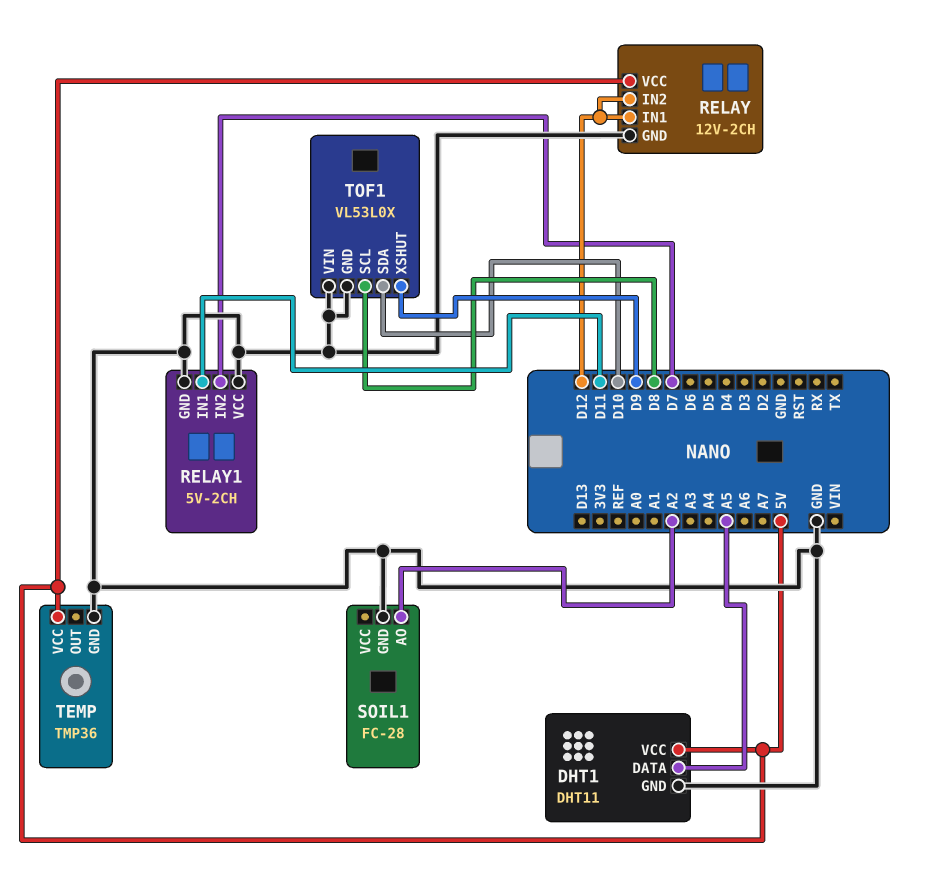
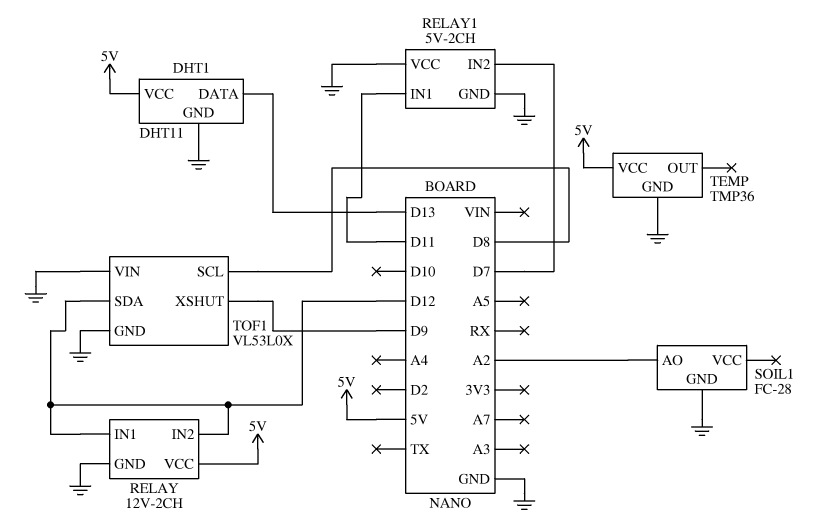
DHT1 pin DATA: A5 -> D13
TOF1 pin SDA: D10 -> D12

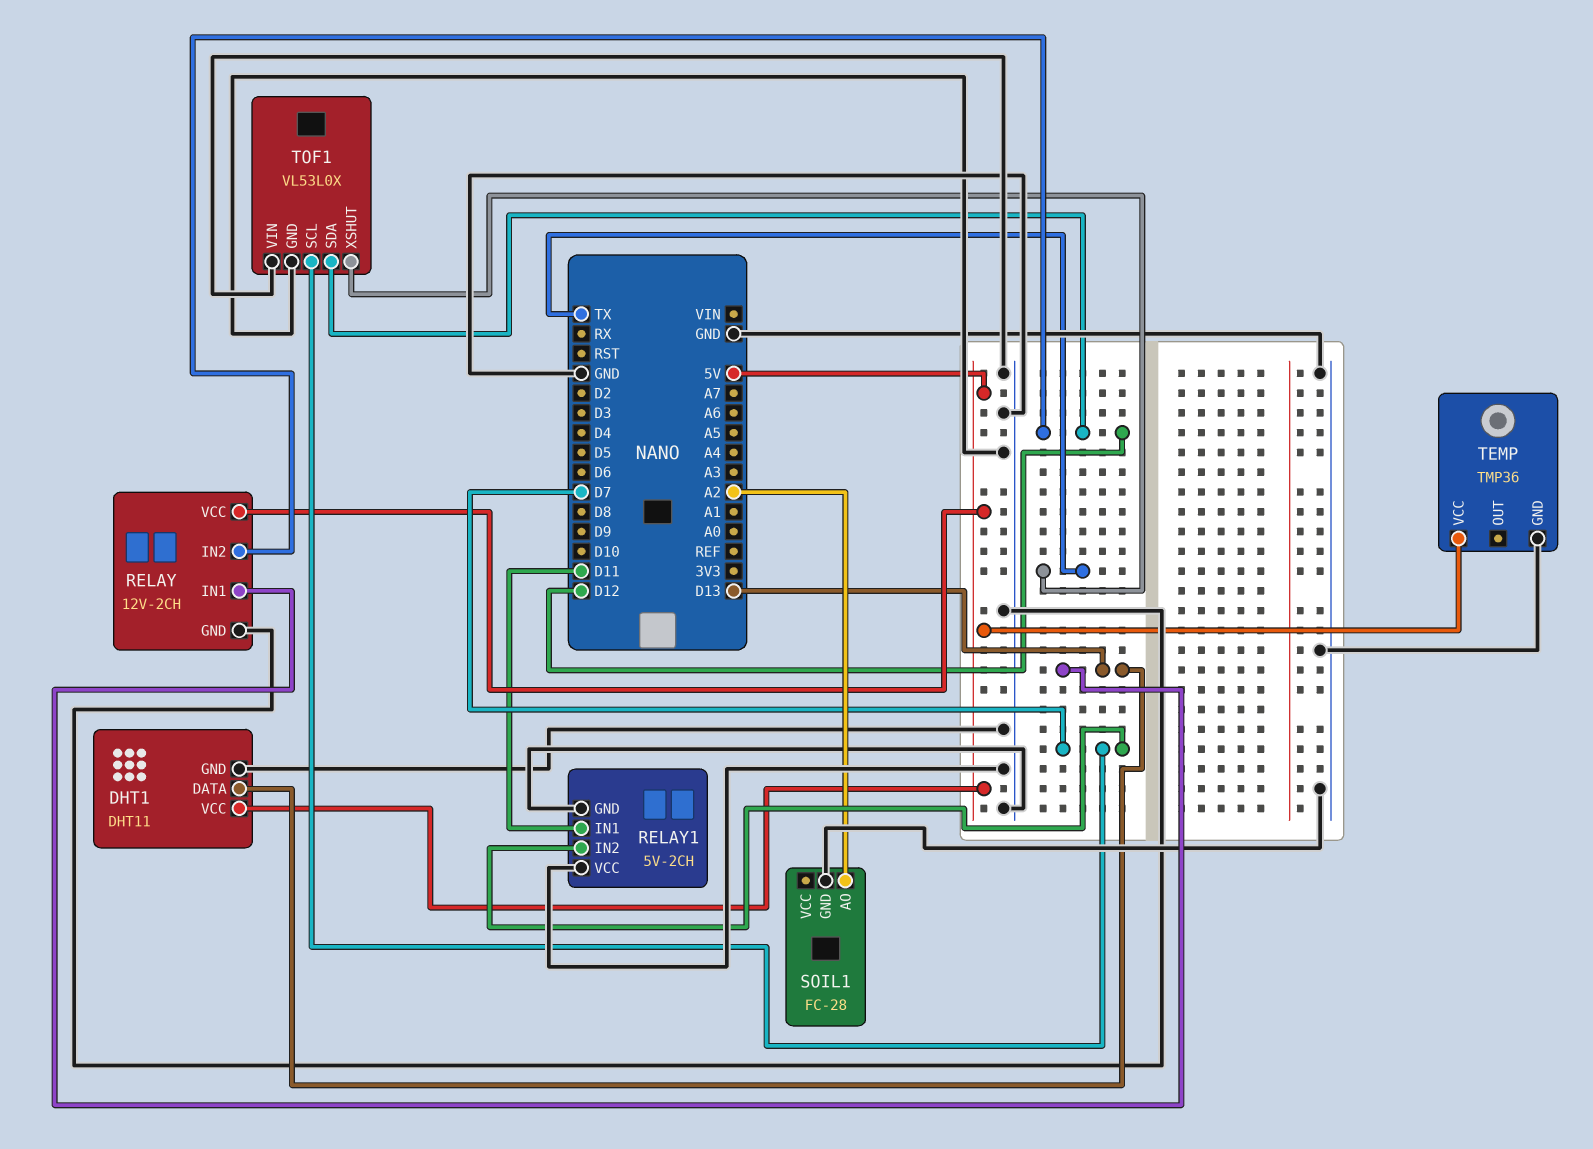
RELAY pin IN1: D12 -> D13
TOF1 pin SCL: D8 -> D7
TOF1 pin XSHUT: D9 -> TX

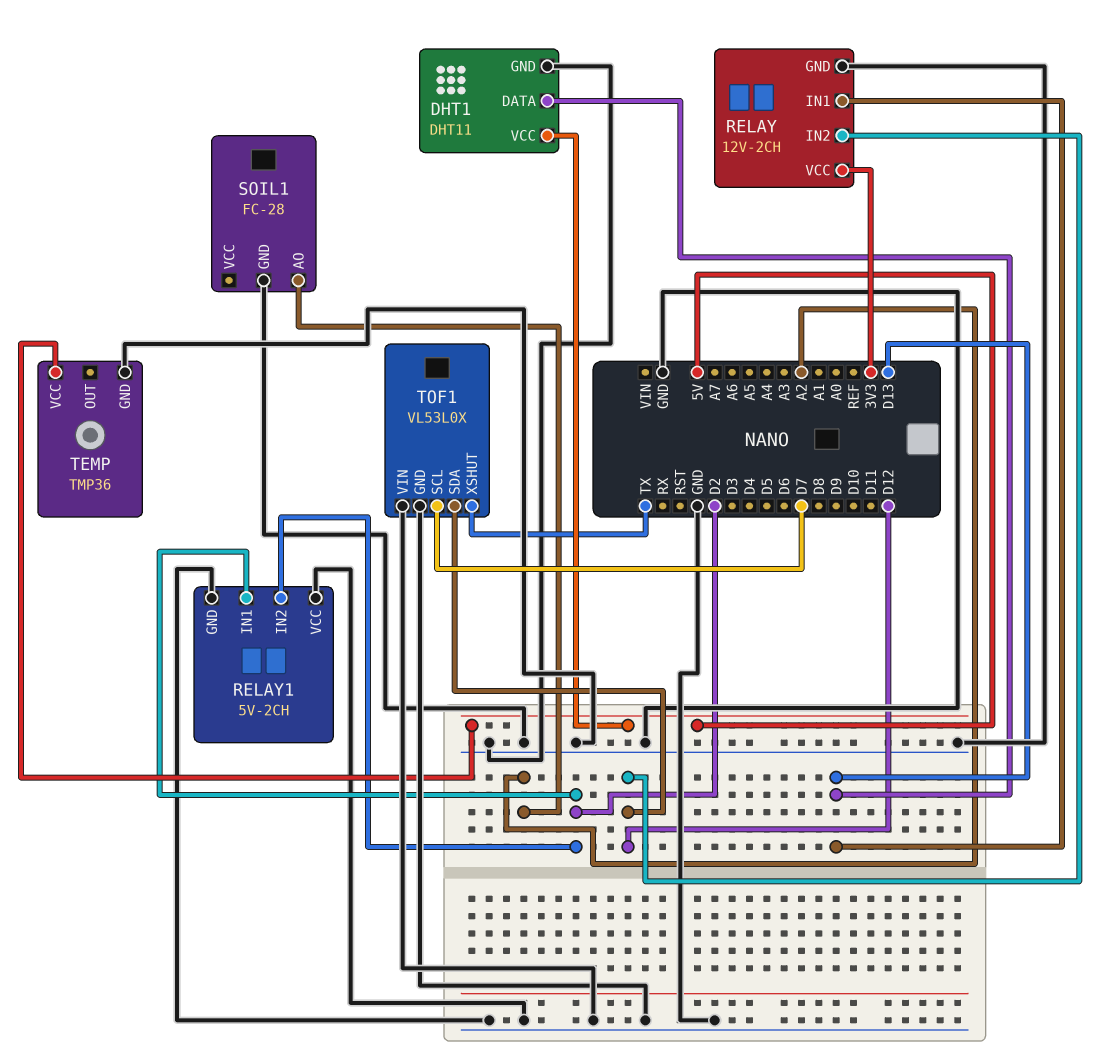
RELAY pin VCC: 5V -> 3V3
RELAY1 pin IN1: D11 -> D2
RELAY1 pin IN2: D7 -> D2

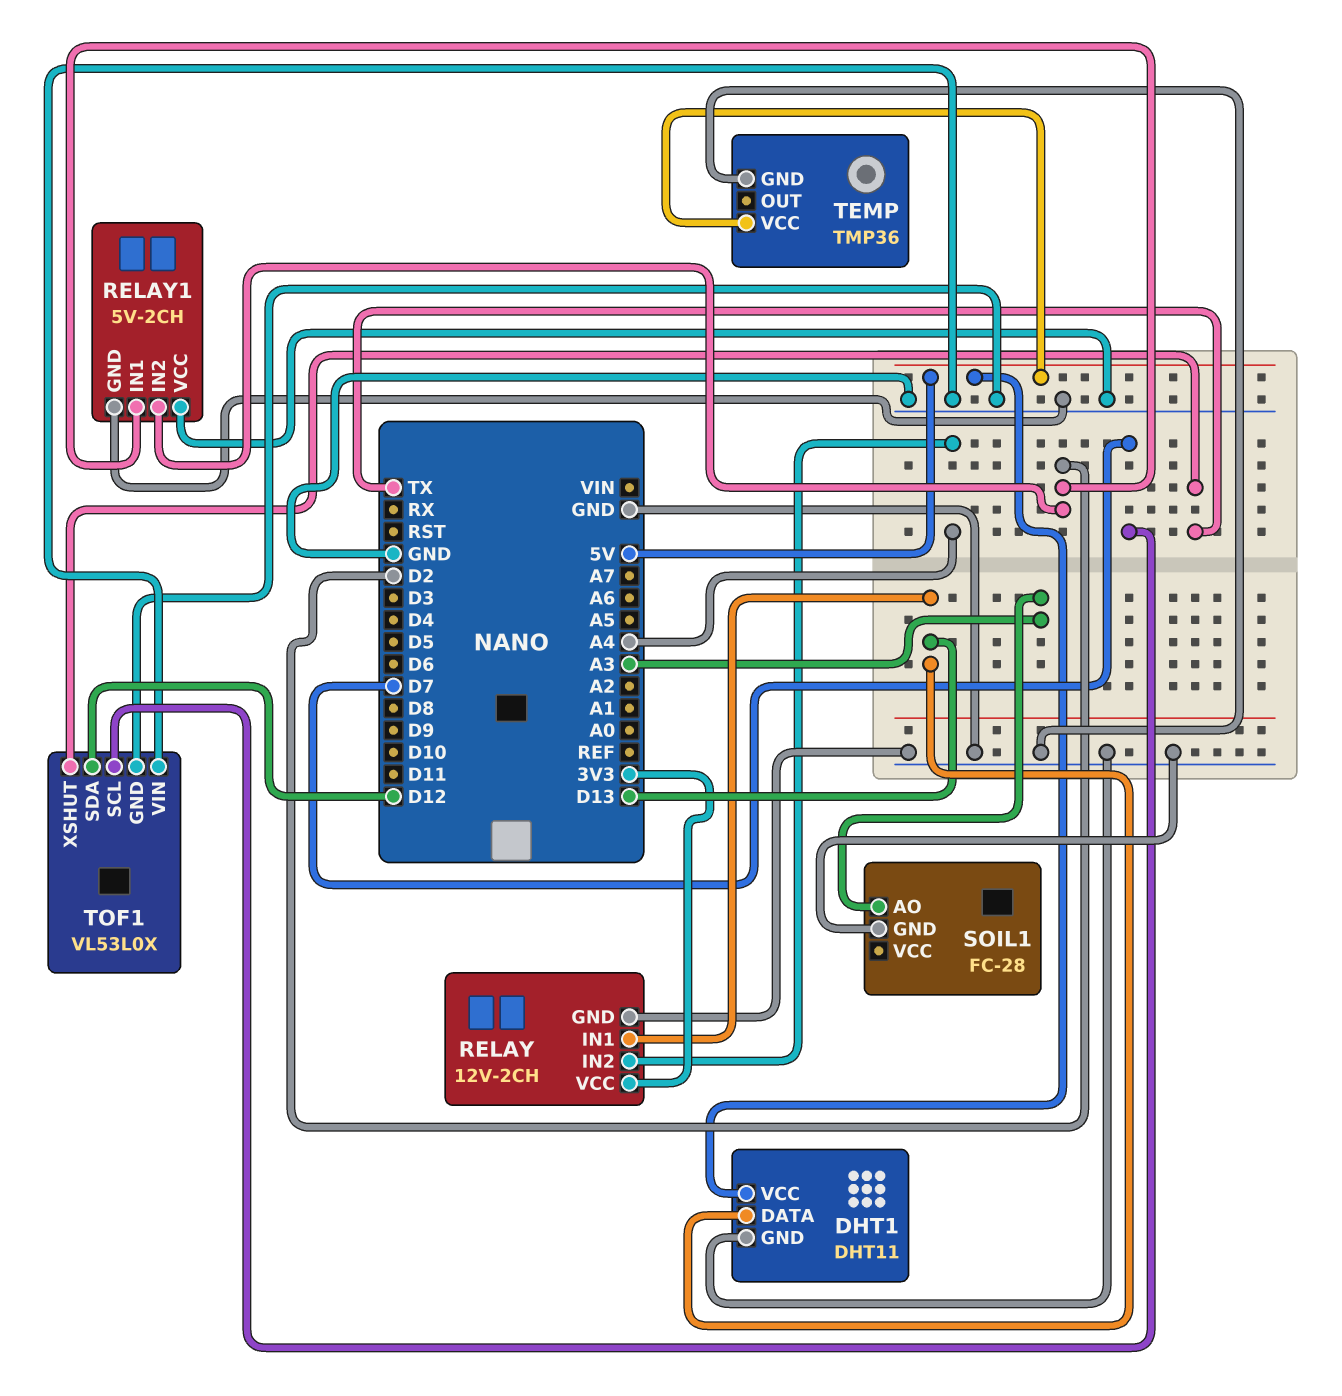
RELAY pin IN2: D12 -> A4
SOIL1 pin AO: A2 -> A3

